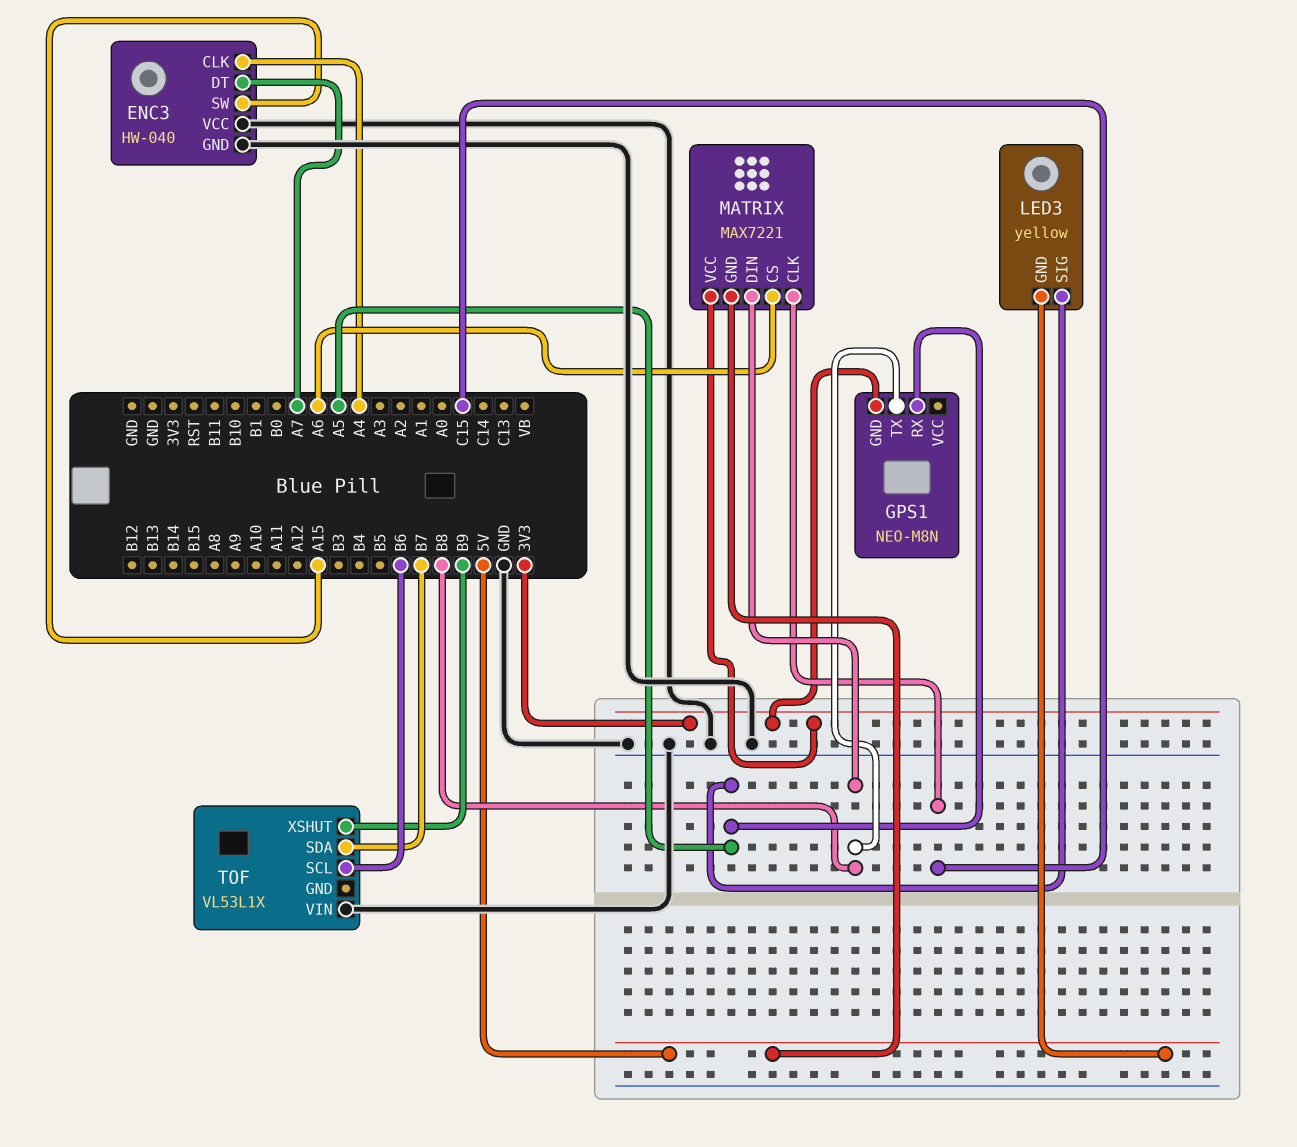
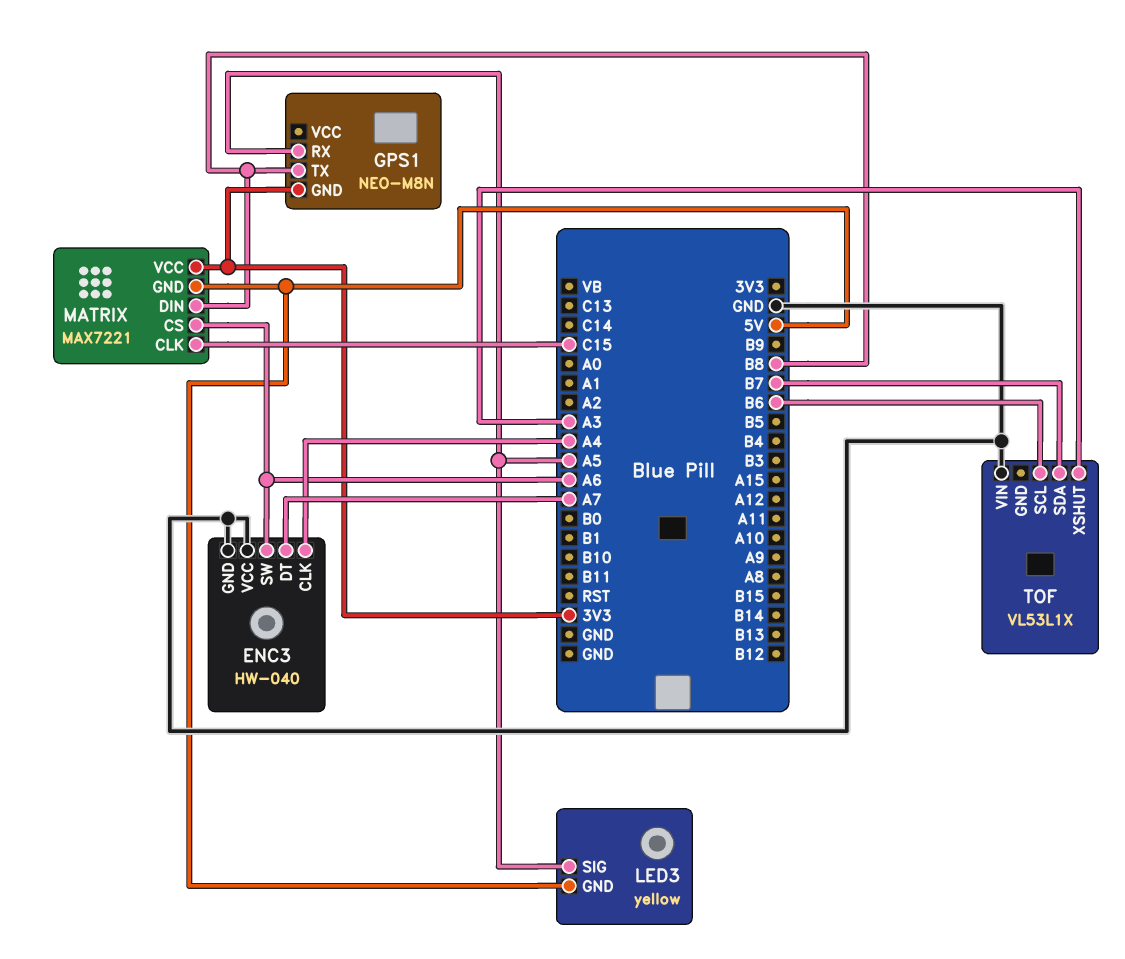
ENC3 pin SW: A15 -> A6
TOF pin XSHUT: B9 -> A3

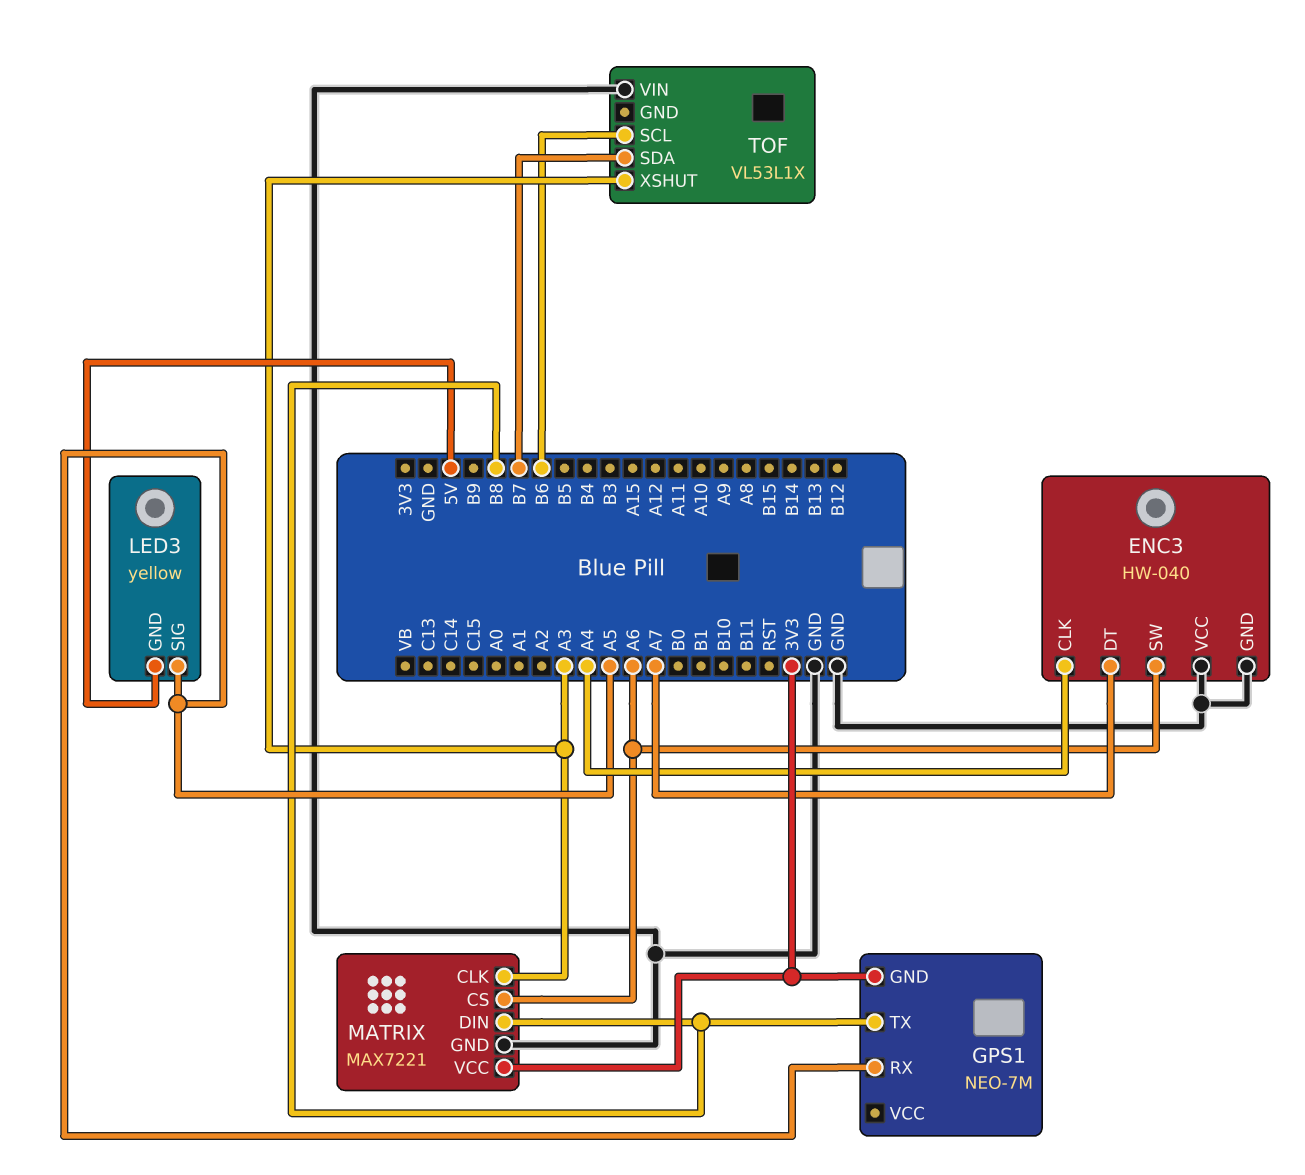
GPS1: NEO-M8N -> NEO-7M
MATRIX pin CLK: C15 -> A3
MATRIX pin GND: 5V -> GND

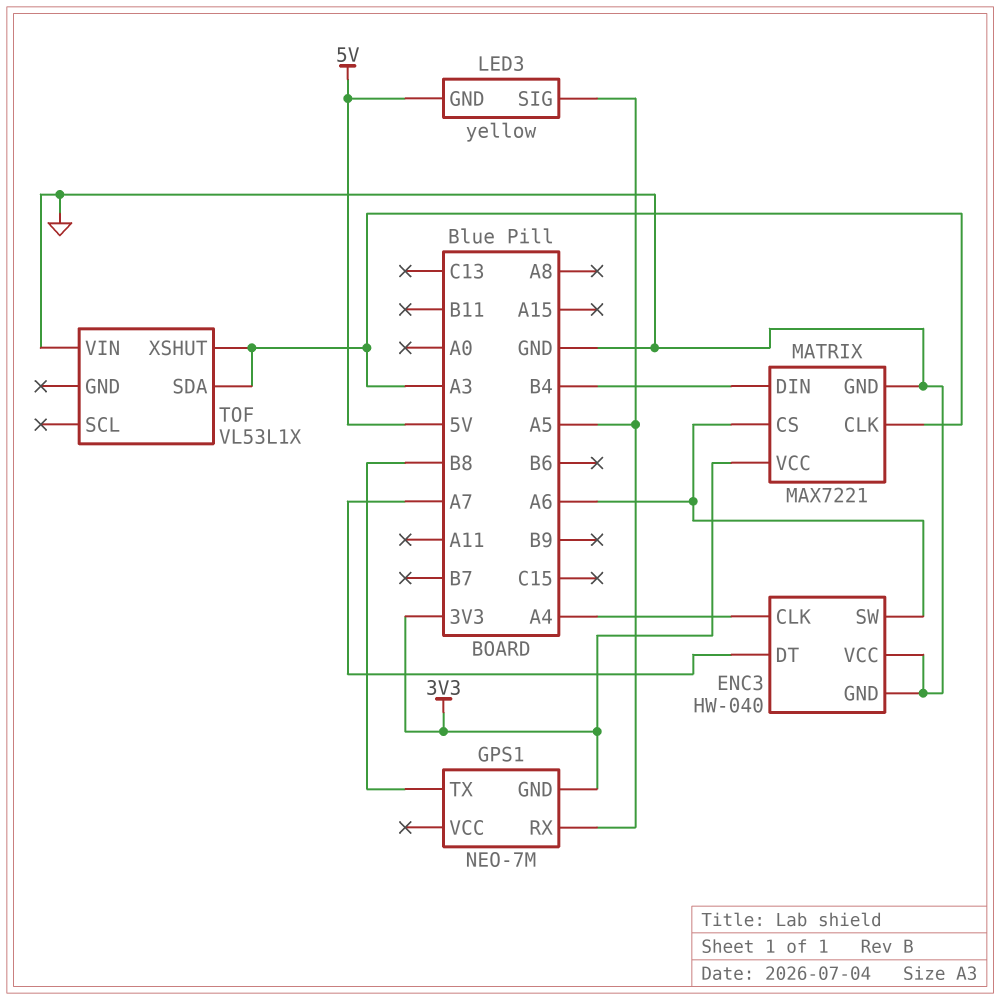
MATRIX pin DIN: B8 -> B4
TOF pin SCL: B6 -> none
TOF pin SDA: B7 -> A3

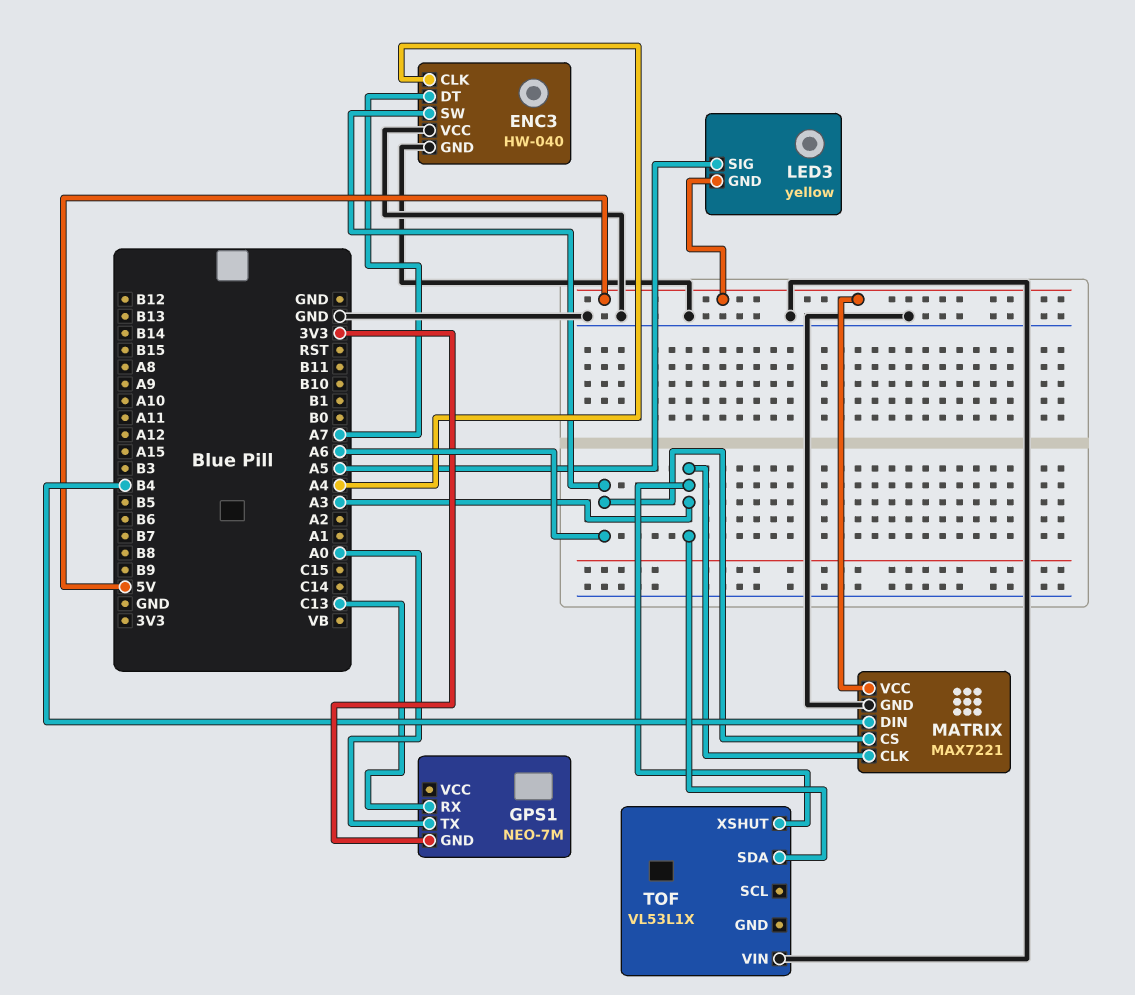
GPS1 pin RX: A5 -> C13
GPS1 pin TX: B8 -> A0
MATRIX pin VCC: 3V3 -> 5V

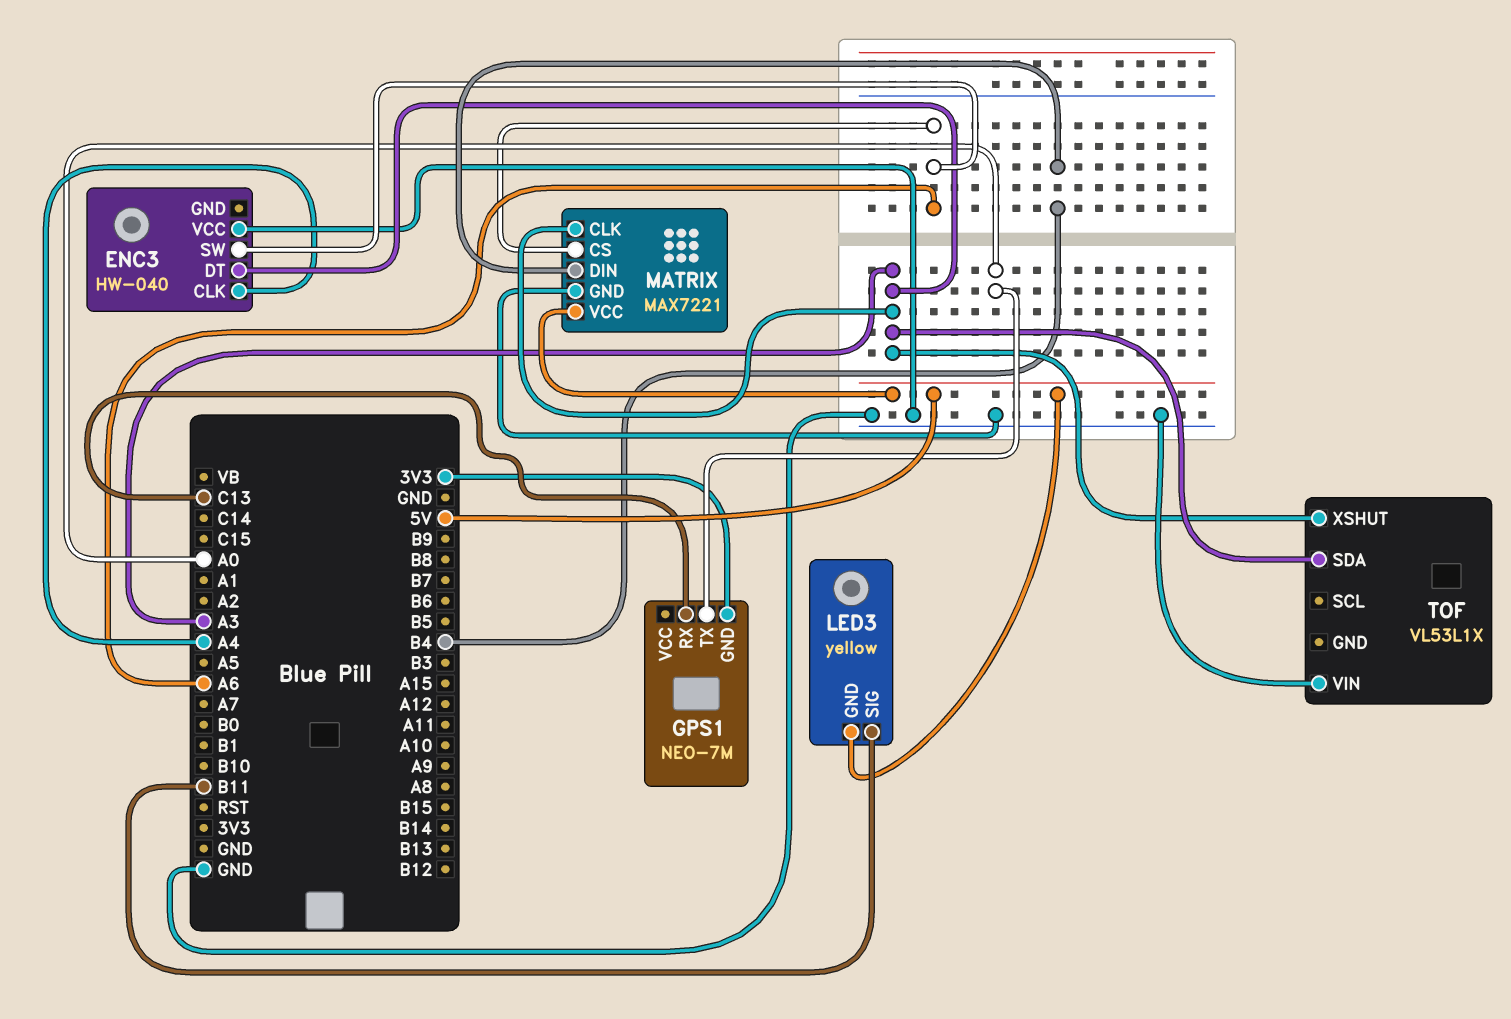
ENC3 pin DT: A7 -> A3
ENC3 pin GND: GND -> none
LED3 pin SIG: A5 -> B11

